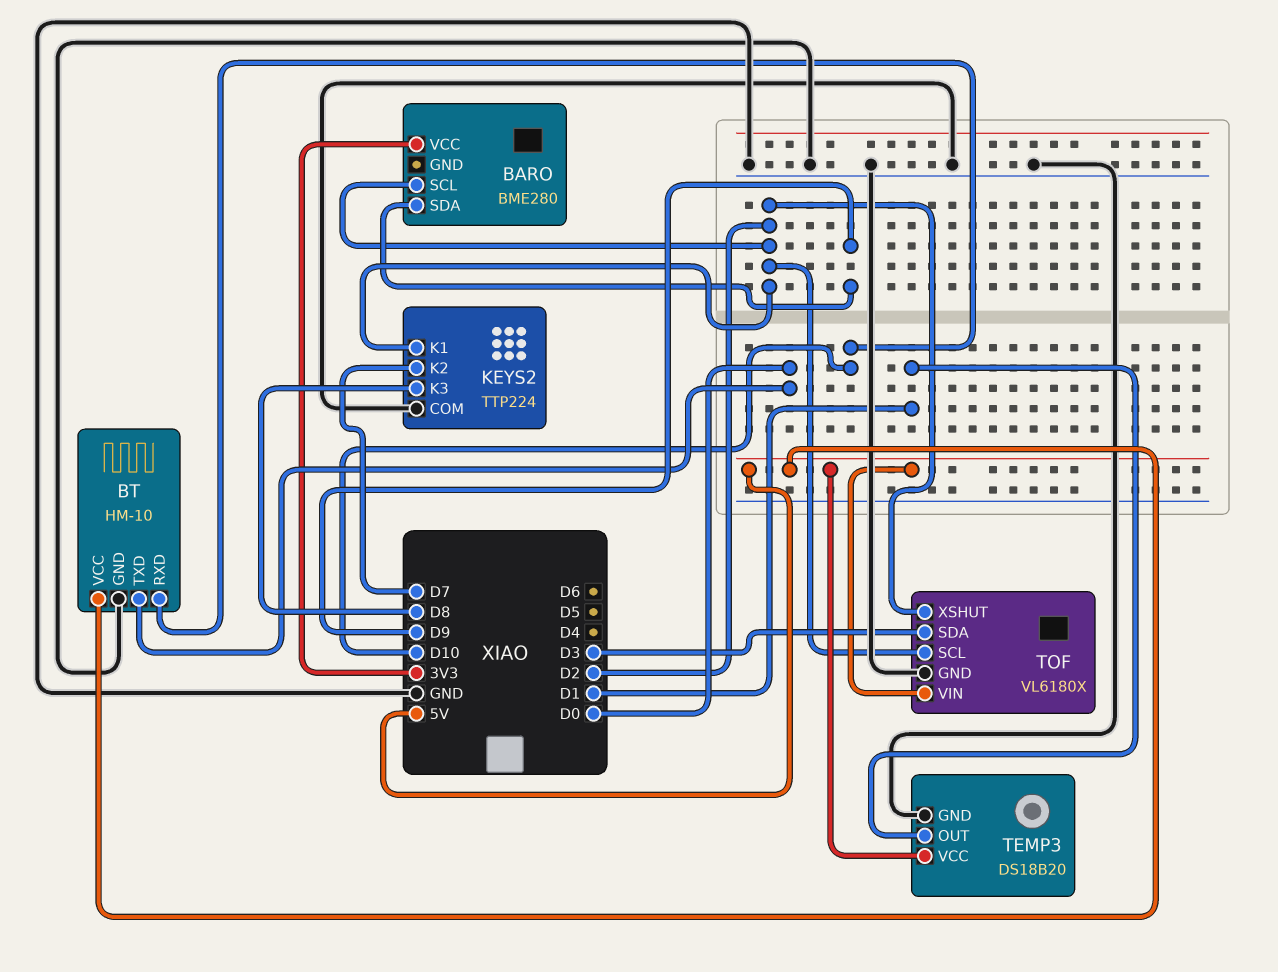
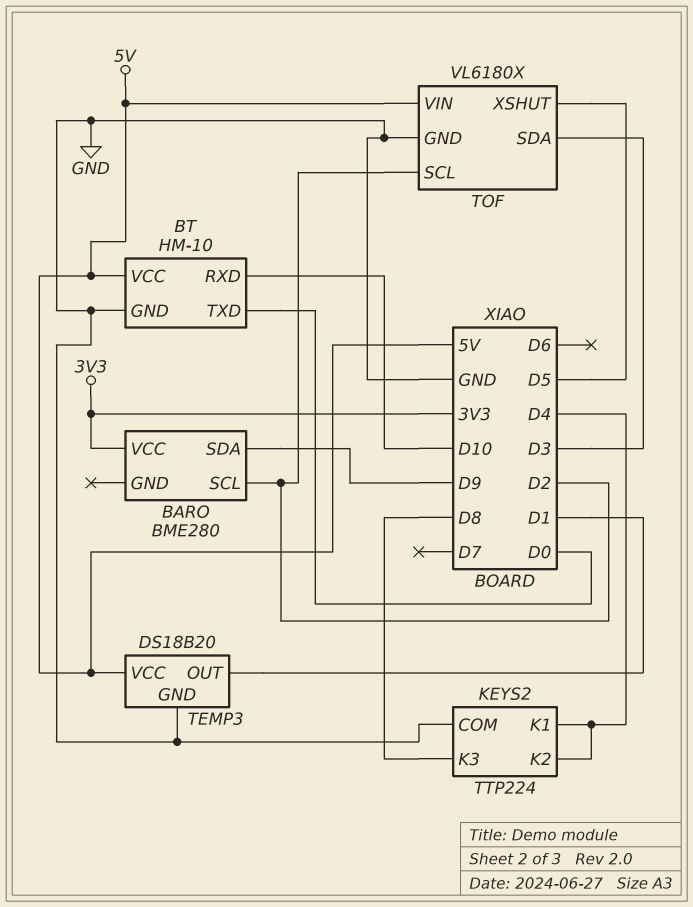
KEYS2 pin K1: D2 -> D4
KEYS2 pin K2: D7 -> D4
TOF pin XSHUT: D2 -> D5

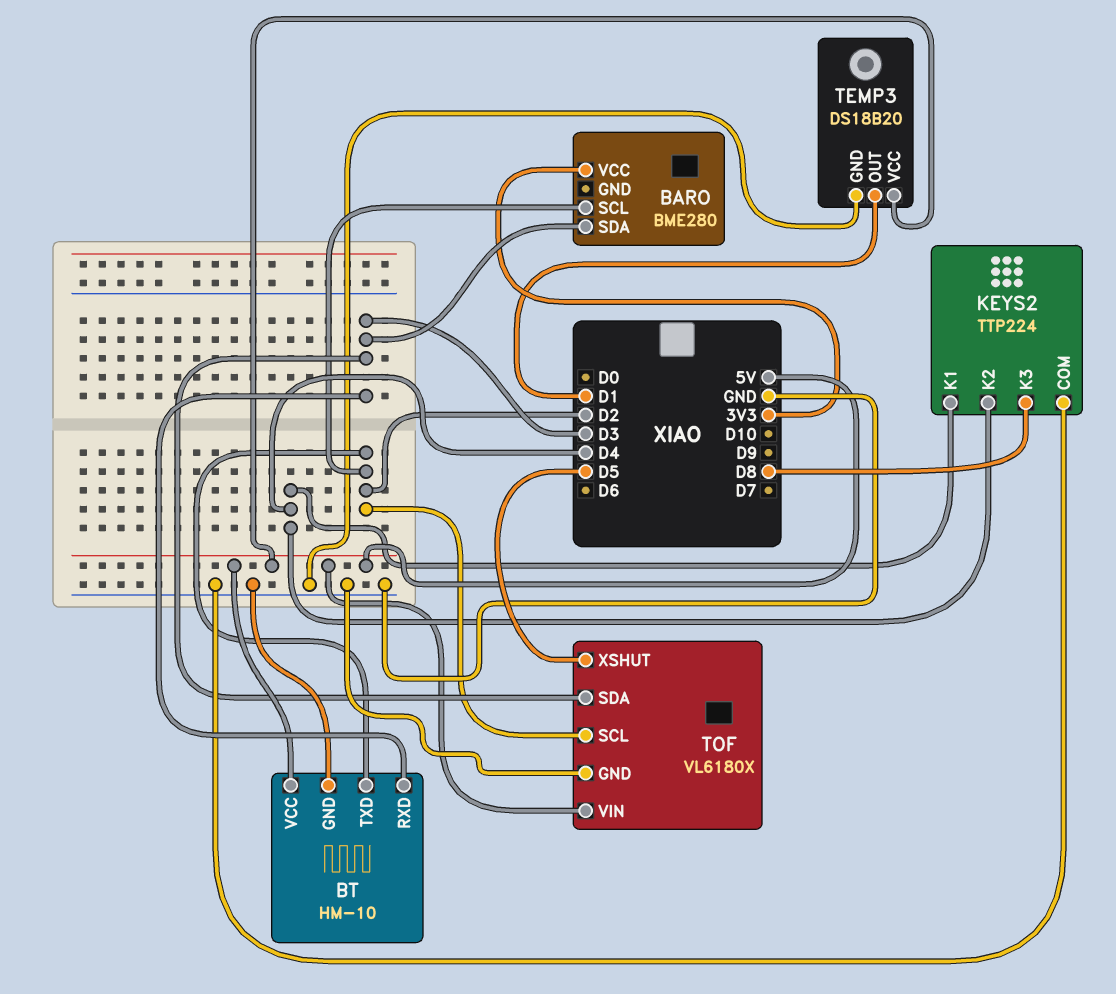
BARO pin SDA: D9 -> D3
BT pin RXD: D10 -> D3
BT pin TXD: D0 -> D2

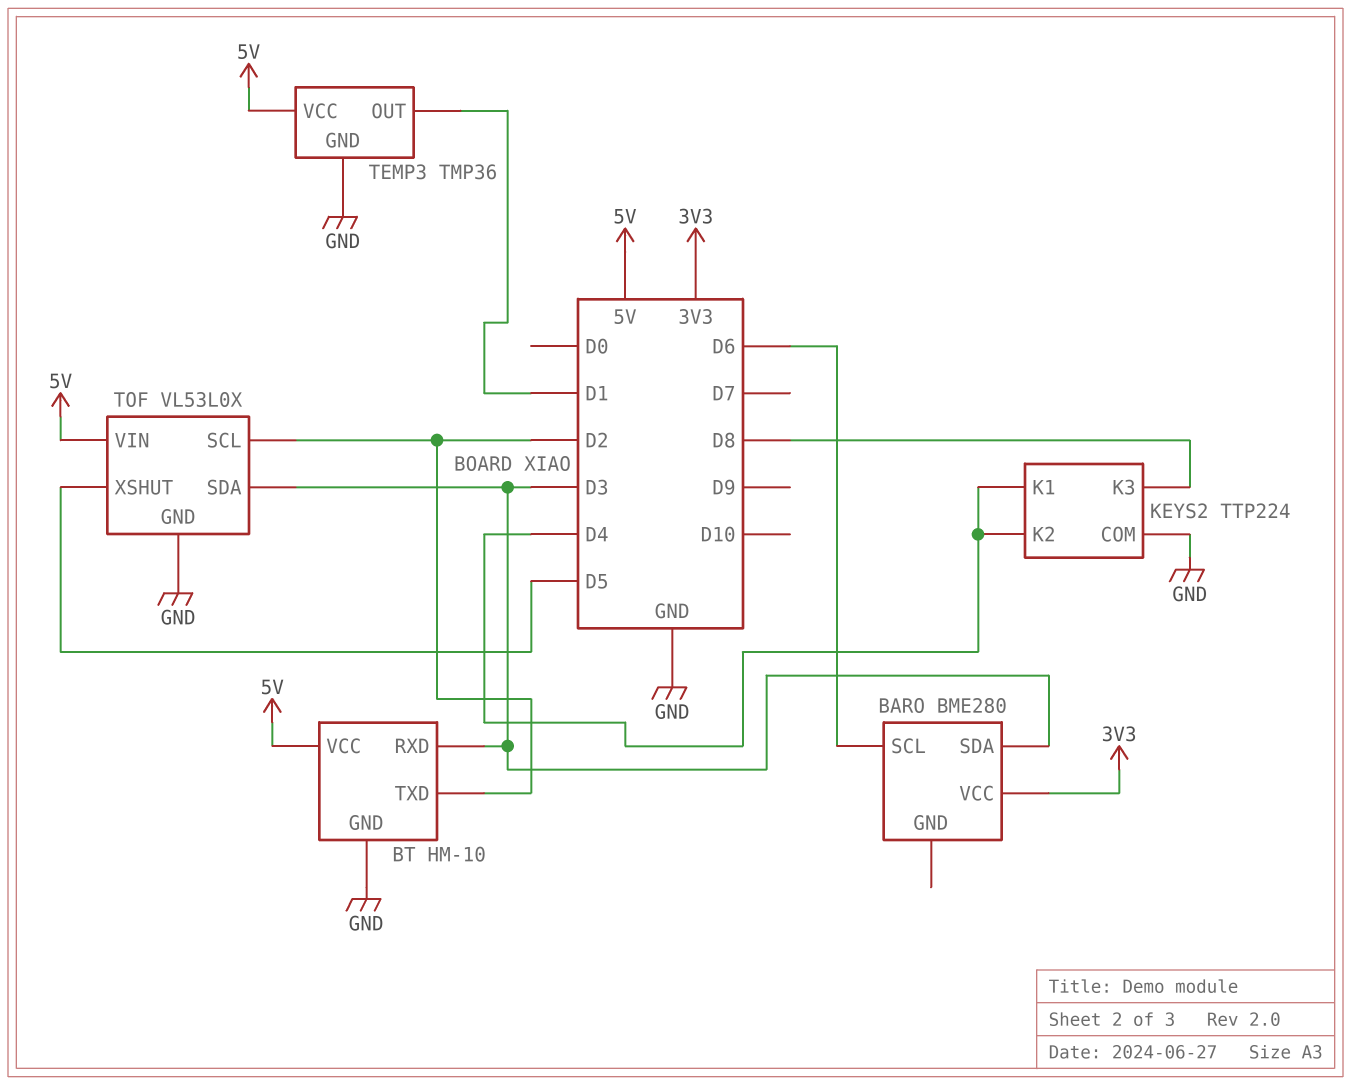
BARO pin SCL: D2 -> D6
TEMP3: DS18B20 -> TMP36
TOF: VL6180X -> VL53L0X

